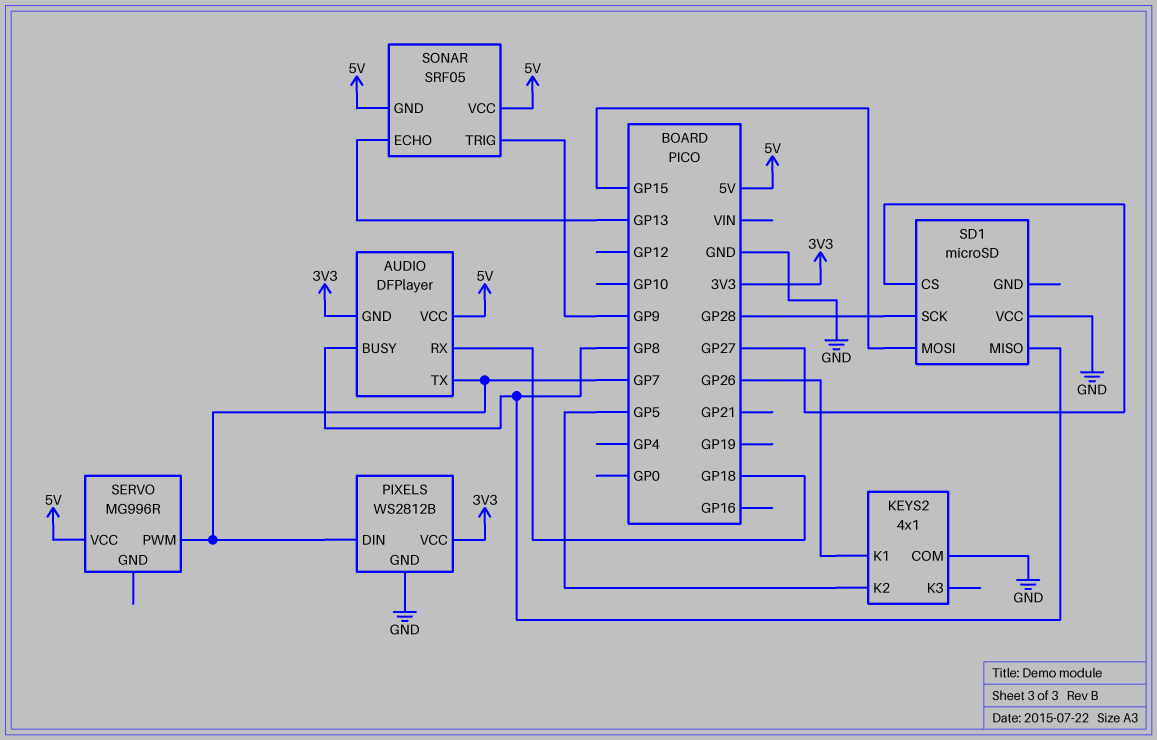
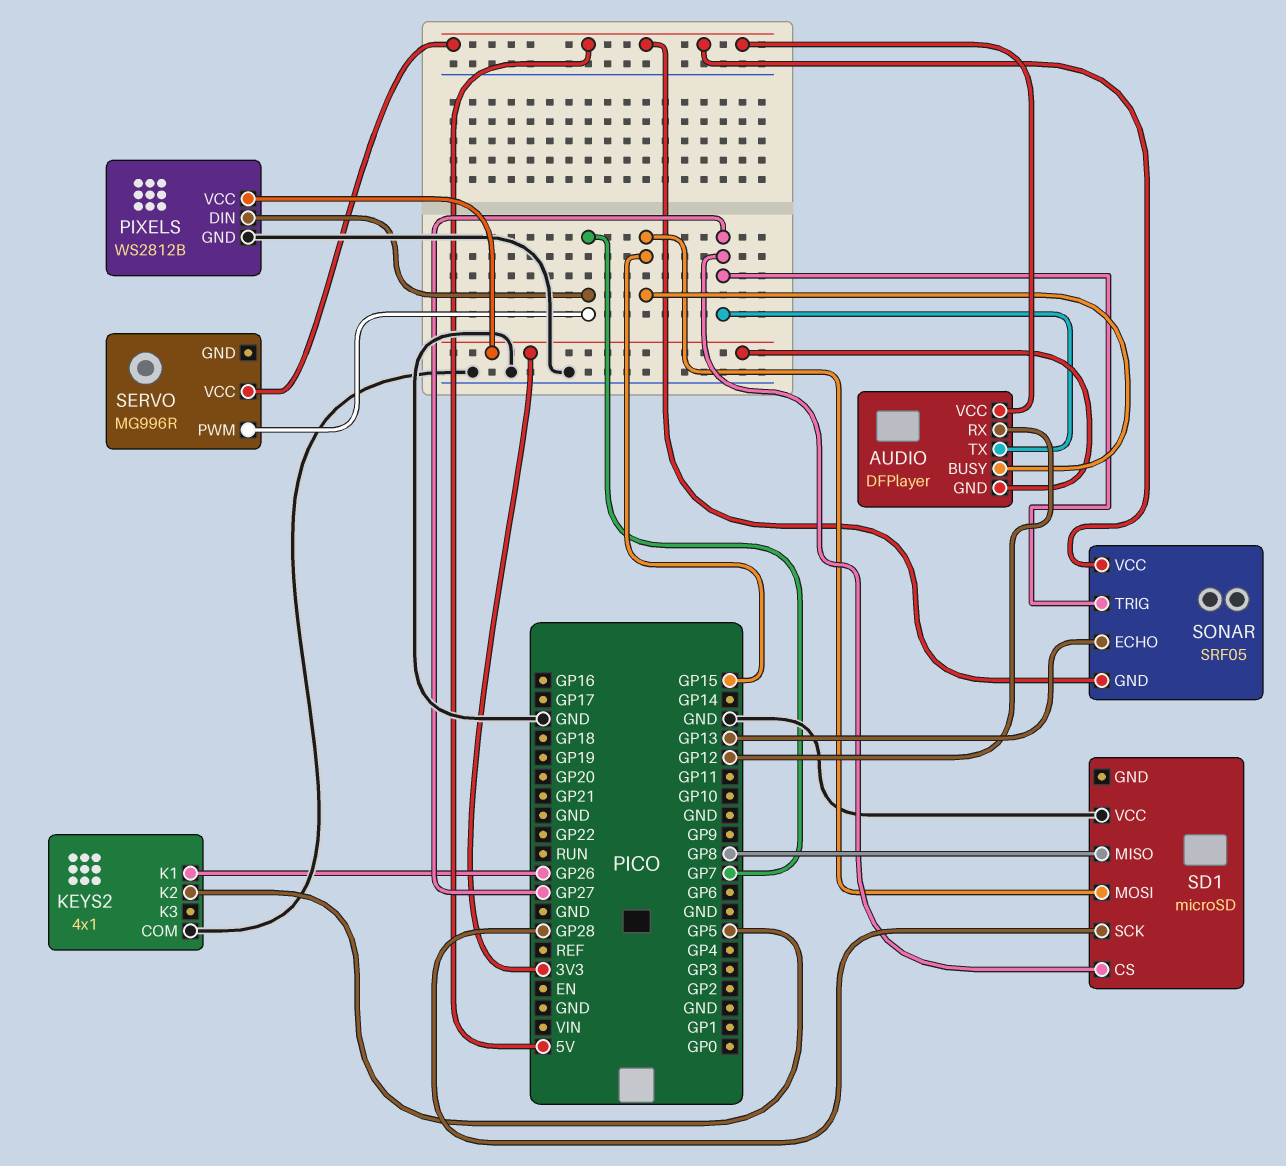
AUDIO pin BUSY: GP8 -> GP15
AUDIO pin RX: GP18 -> GP12
AUDIO pin TX: GP7 -> GP27
SONAR pin TRIG: GP9 -> GP27

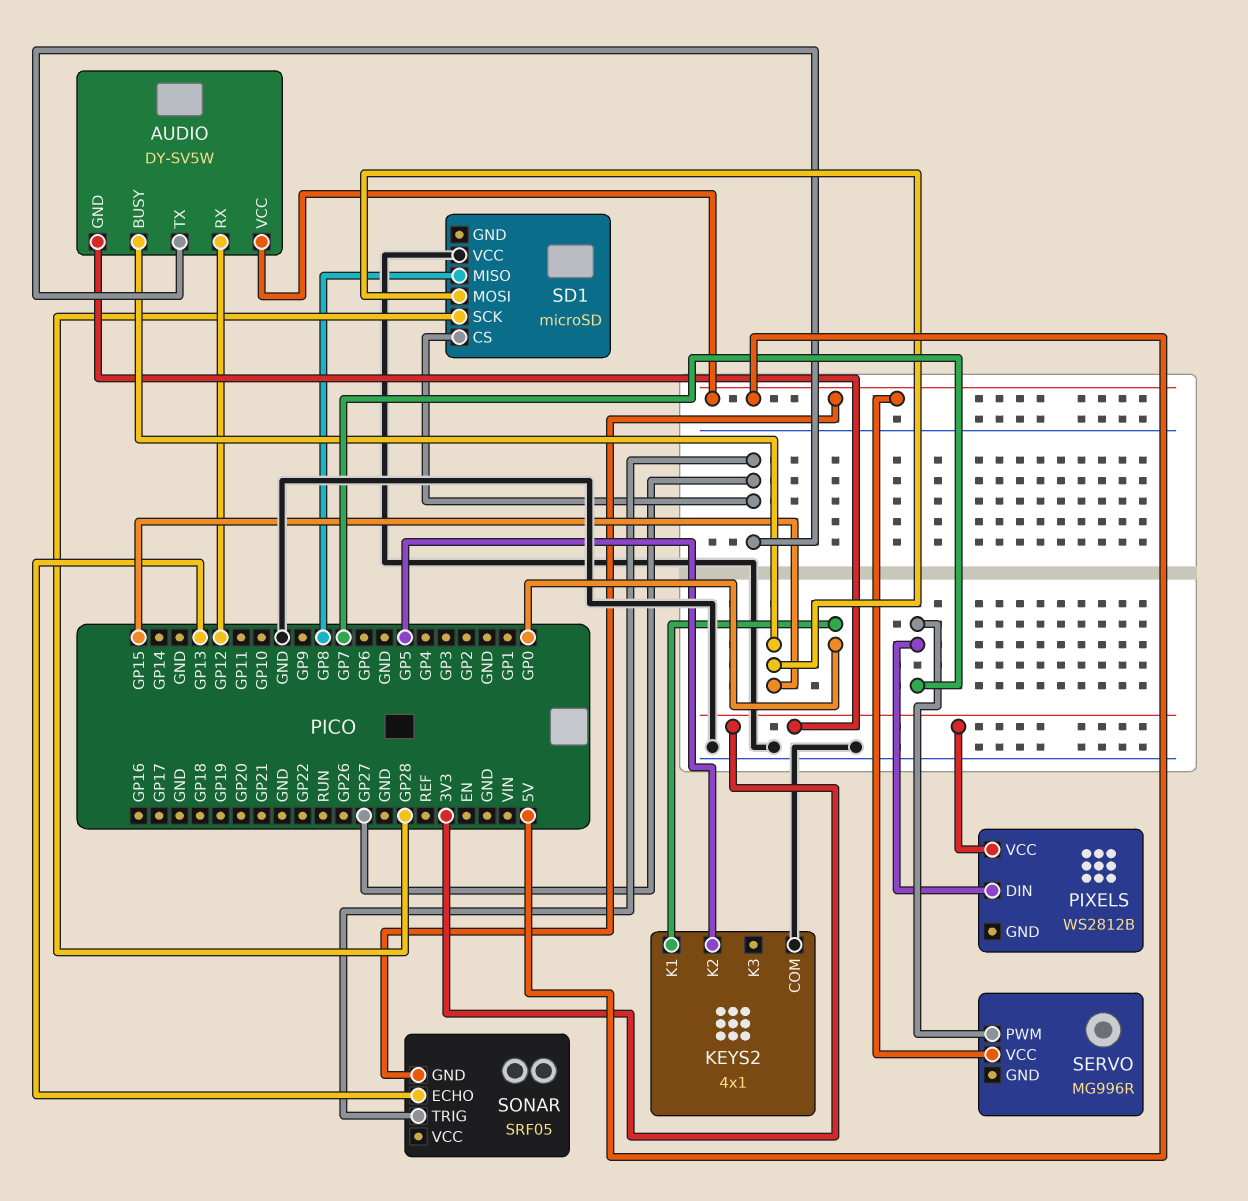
AUDIO: DFPlayer -> DY-SV5W
KEYS2 pin K1: GP26 -> GP0
PIXELS pin GND: GND -> none
SONAR pin VCC: 5V -> none

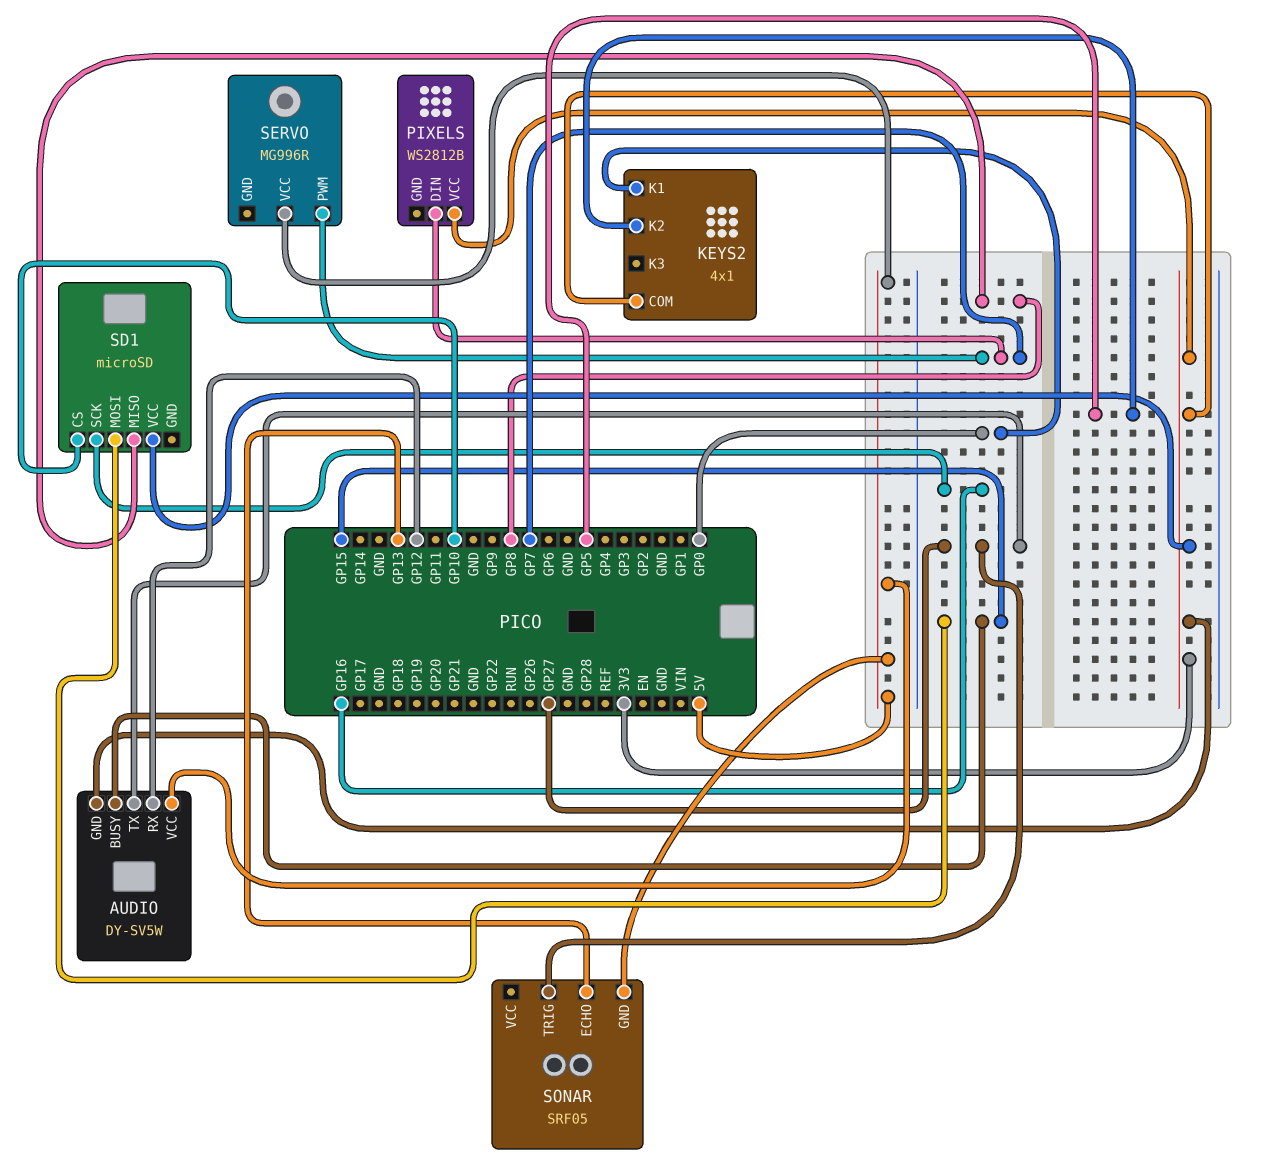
KEYS2 pin COM: GND -> 3V3
SD1 pin CS: GP27 -> GP10
SD1 pin SCK: GP28 -> GP16
SD1 pin VCC: GND -> 3V3

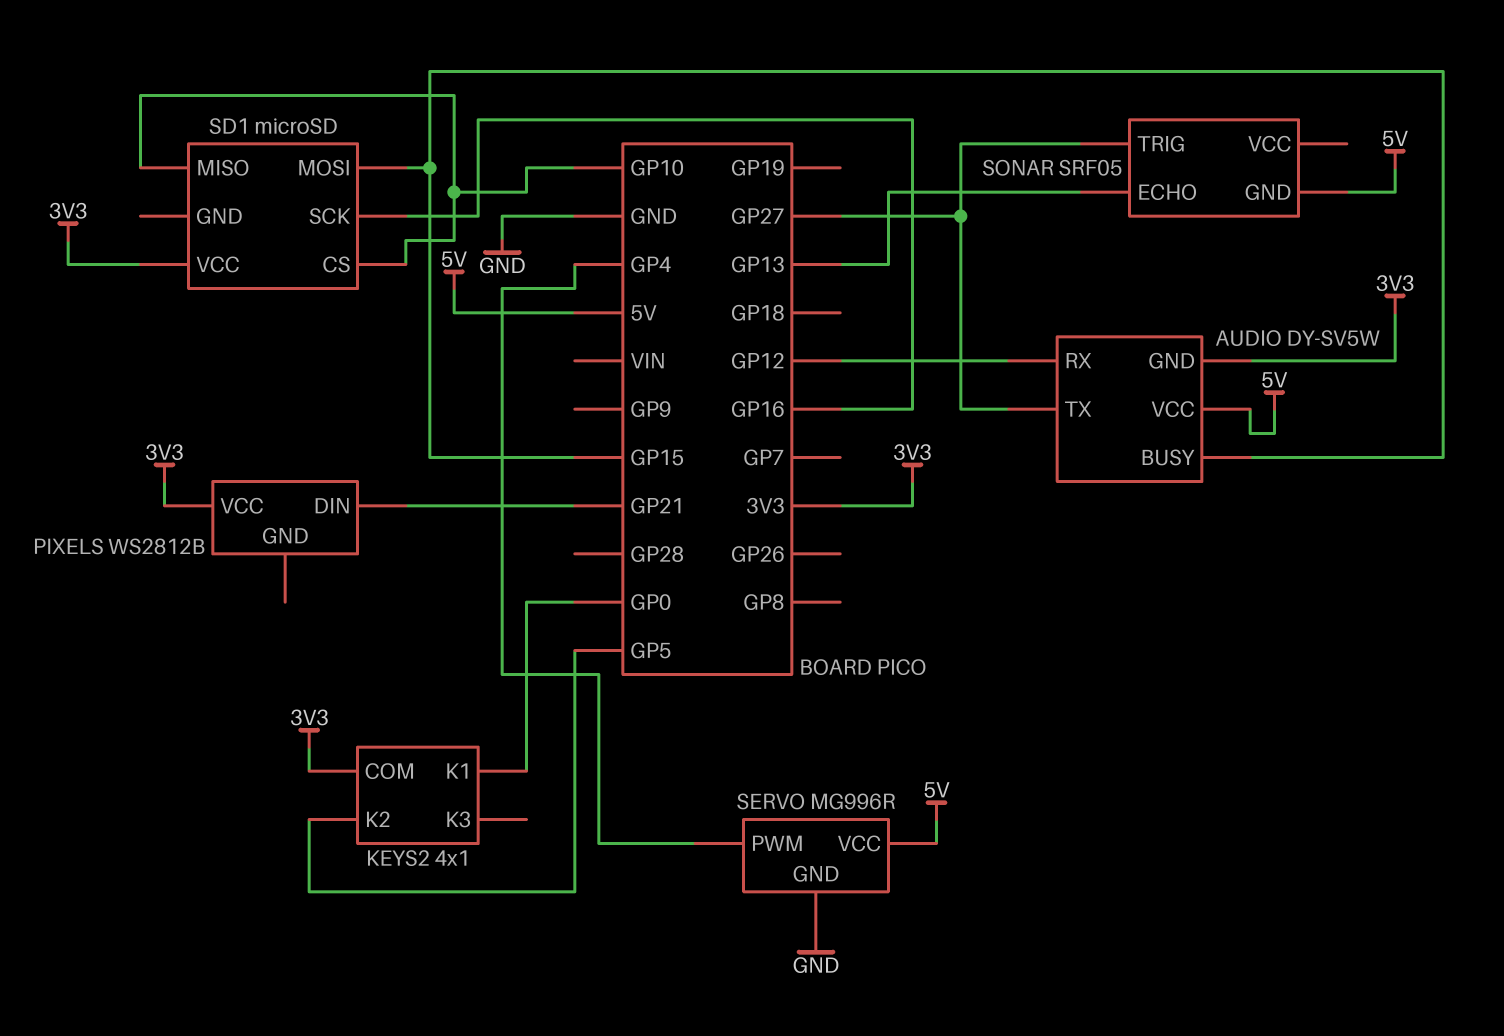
PIXELS pin DIN: GP7 -> GP21
SD1 pin MISO: GP8 -> GP10
SERVO pin GND: none -> GND
SERVO pin PWM: GP7 -> GP4

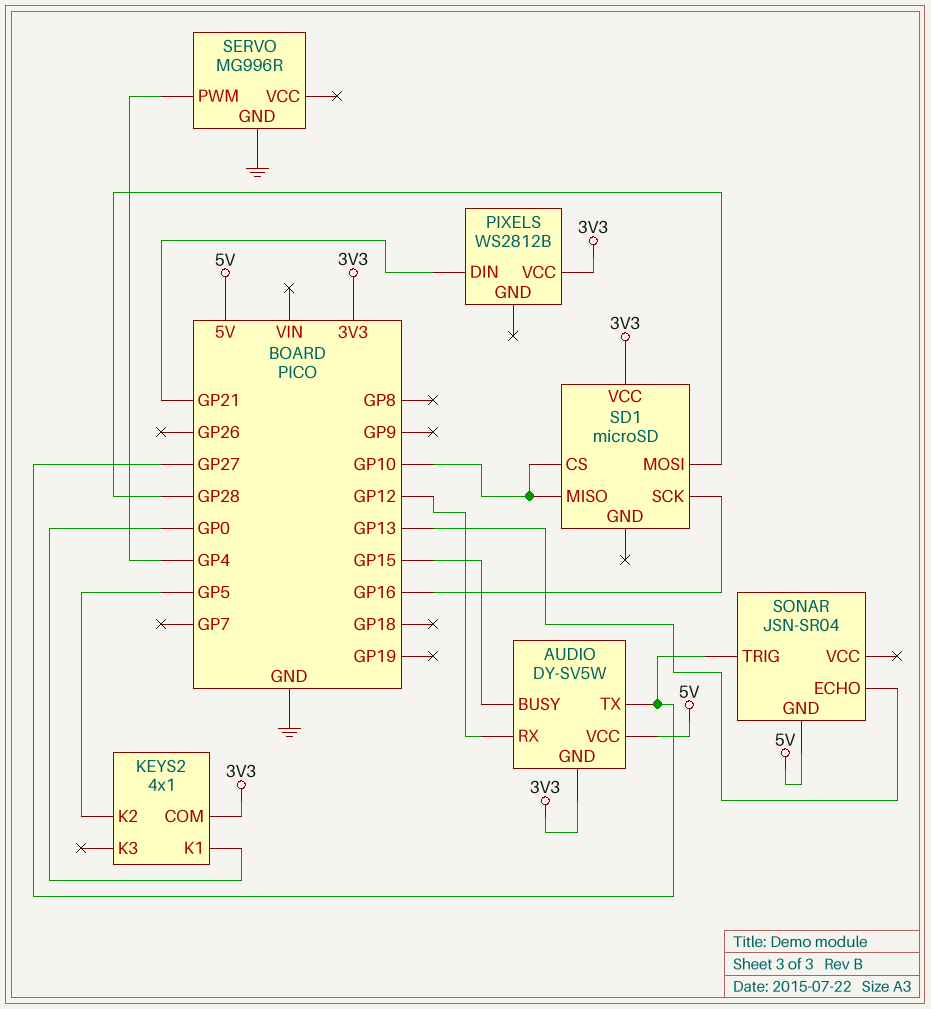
SD1 pin MOSI: GP15 -> GP28
SERVO pin VCC: 5V -> none
SONAR: SRF05 -> JSN-SR04

